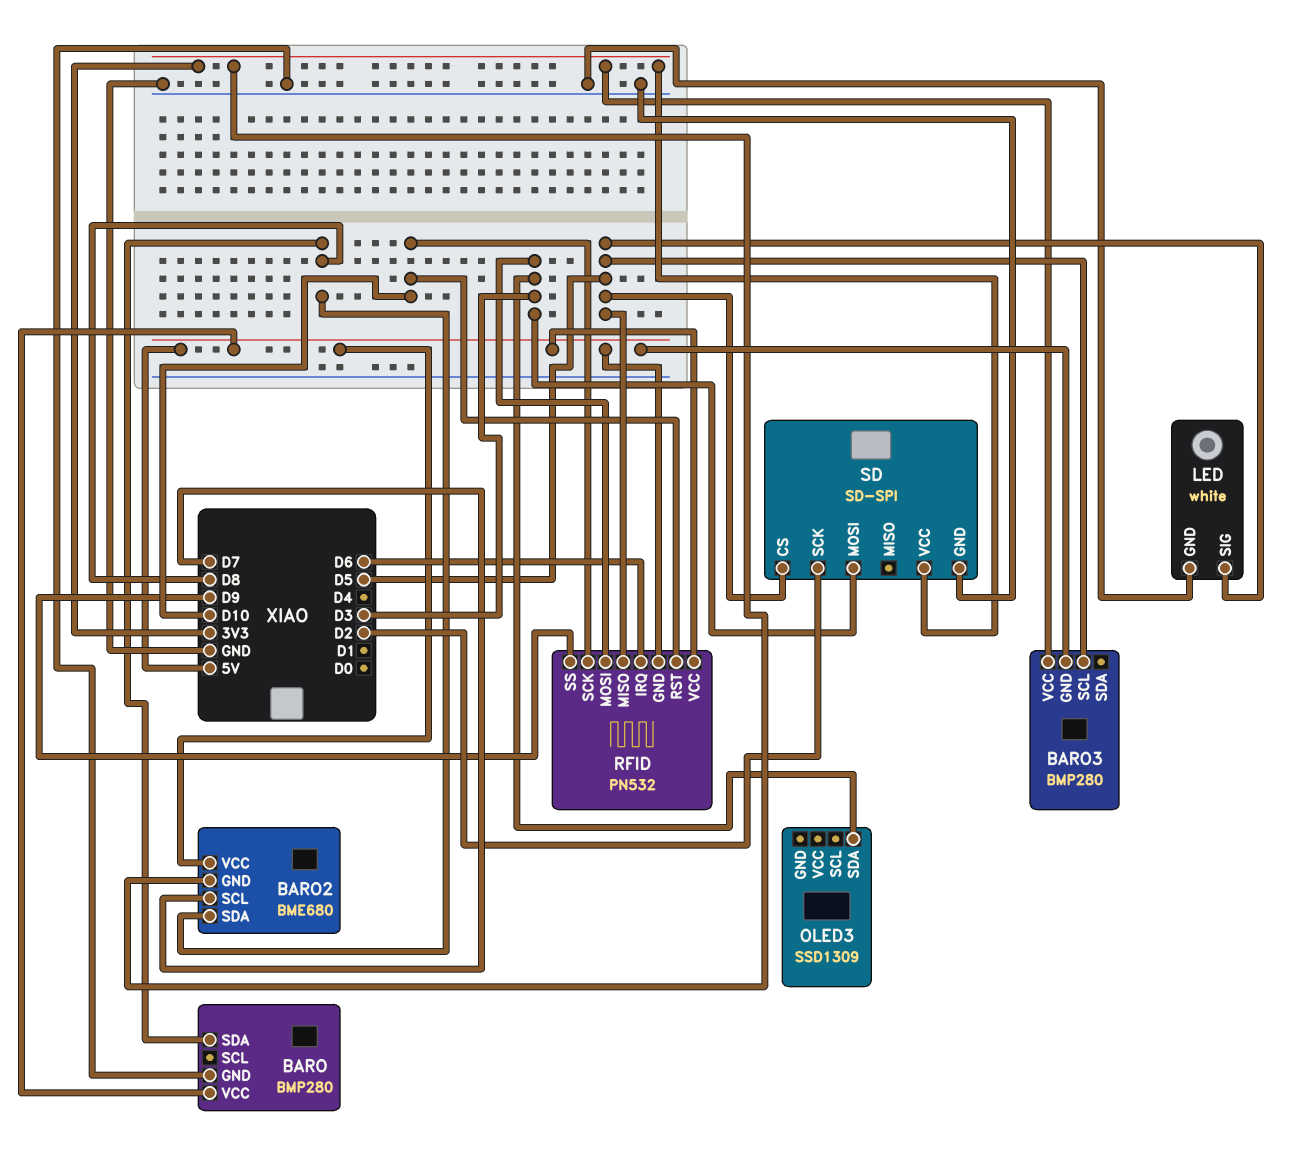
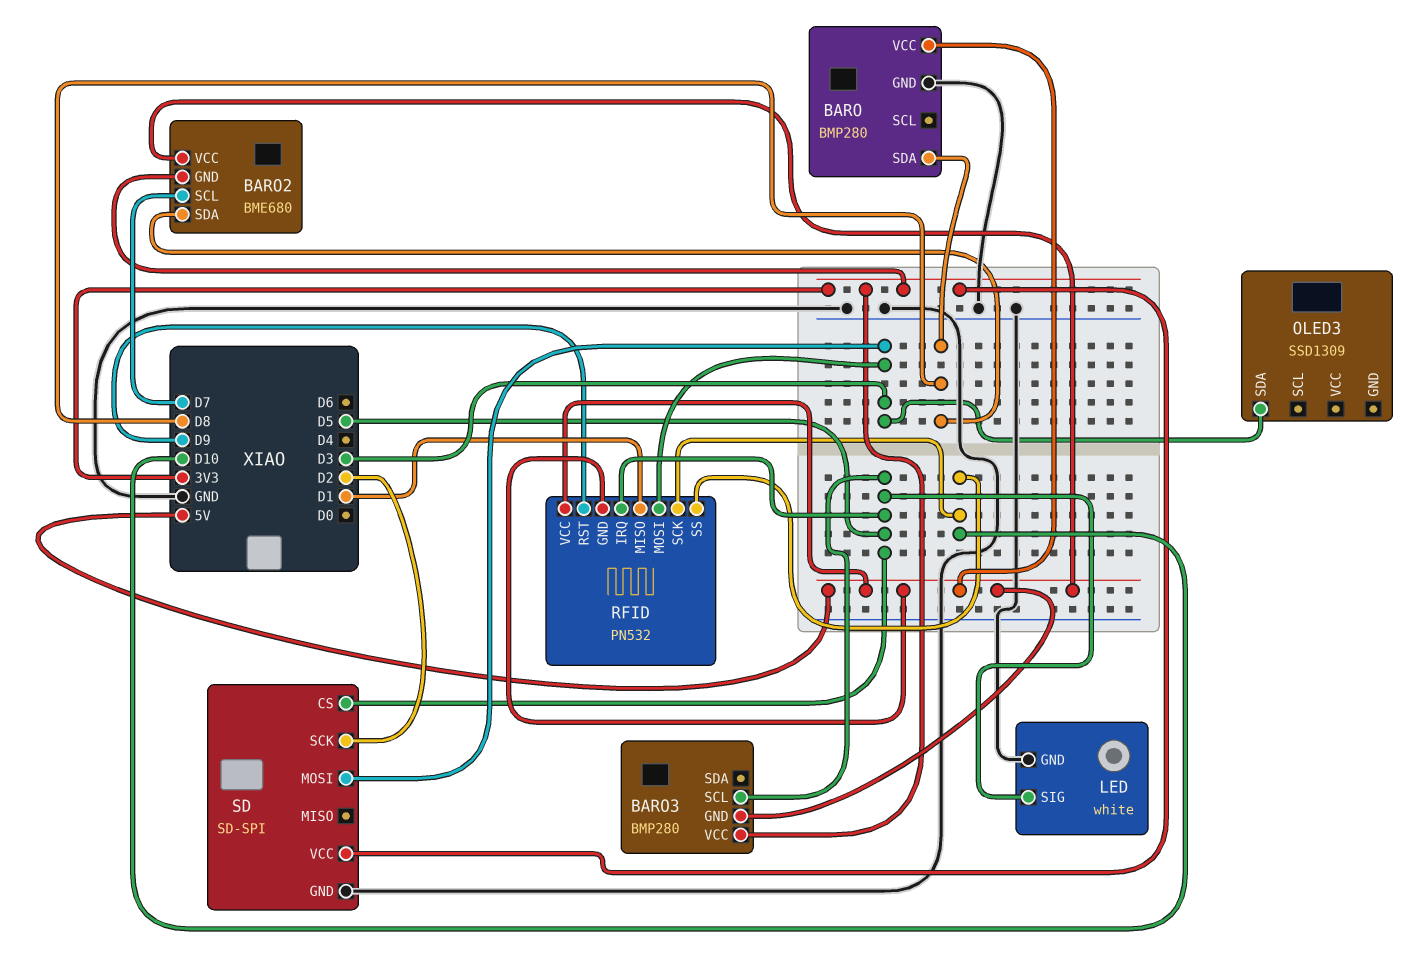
RFID pin IRQ: D6 -> D5
RFID pin MISO: D5 -> D1
RFID pin RST: D10 -> D9
RFID pin SS: D9 -> D10

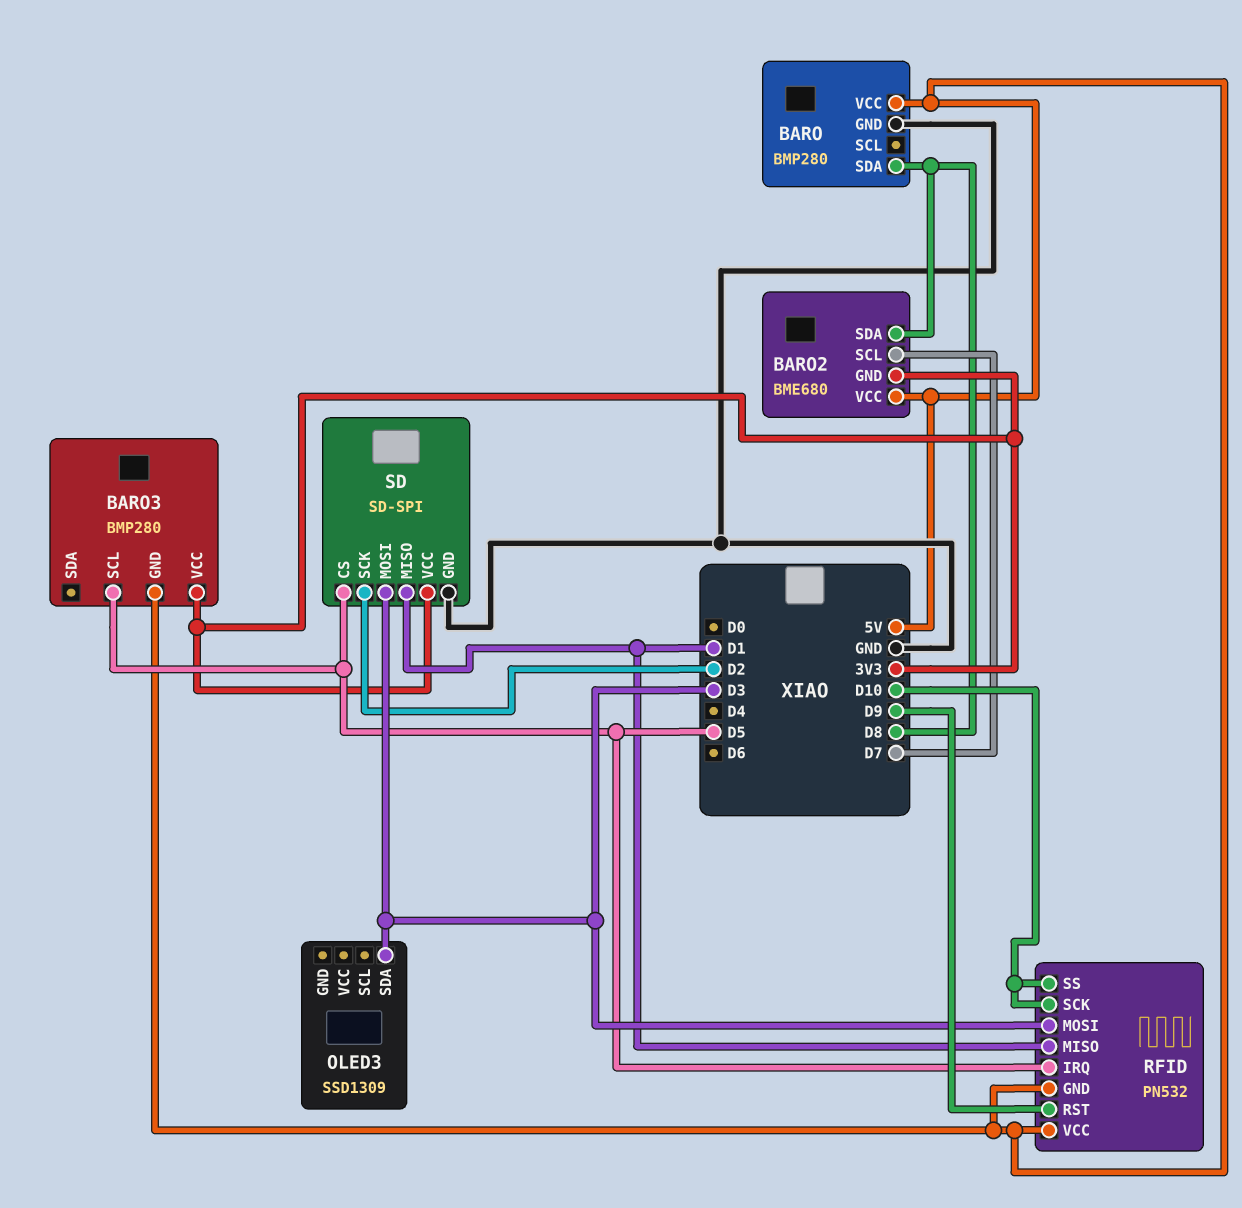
LED: white -> none
LED pin GND: GND -> none
LED pin SIG: D5 -> none
SD pin MISO: none -> D1

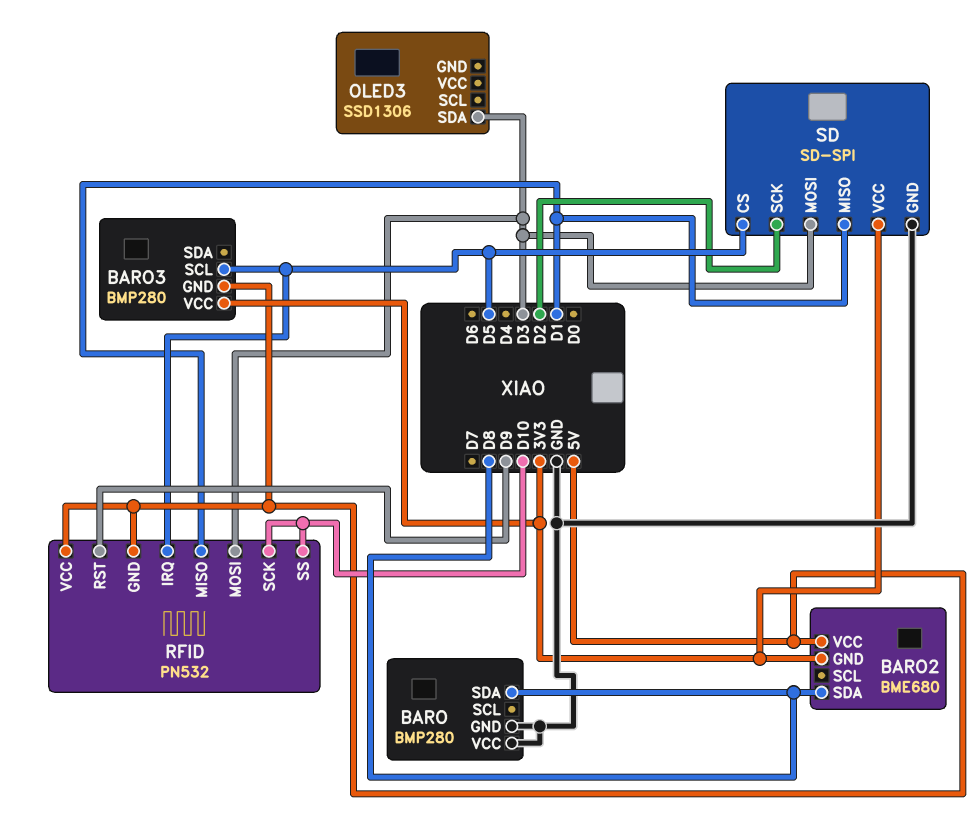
BARO pin VCC: 5V -> GND
BARO2 pin SCL: D7 -> none
OLED3: SSD1309 -> SSD1306

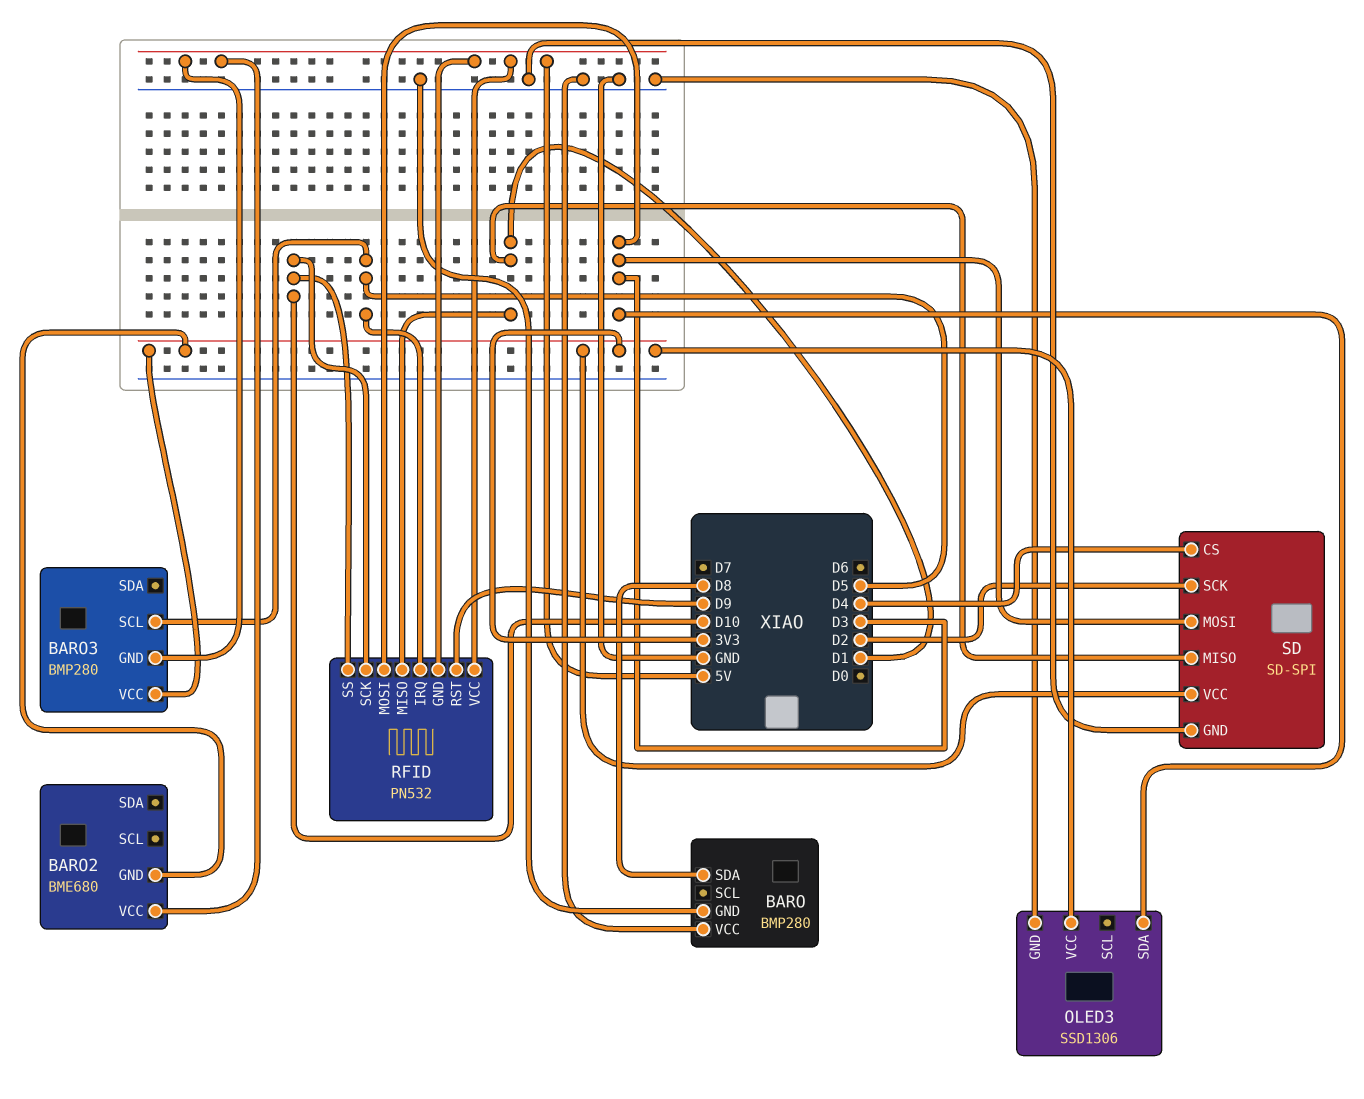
BARO2 pin SDA: D8 -> none
OLED3 pin GND: none -> GND
OLED3 pin VCC: none -> 3V3
SD pin CS: D5 -> D4

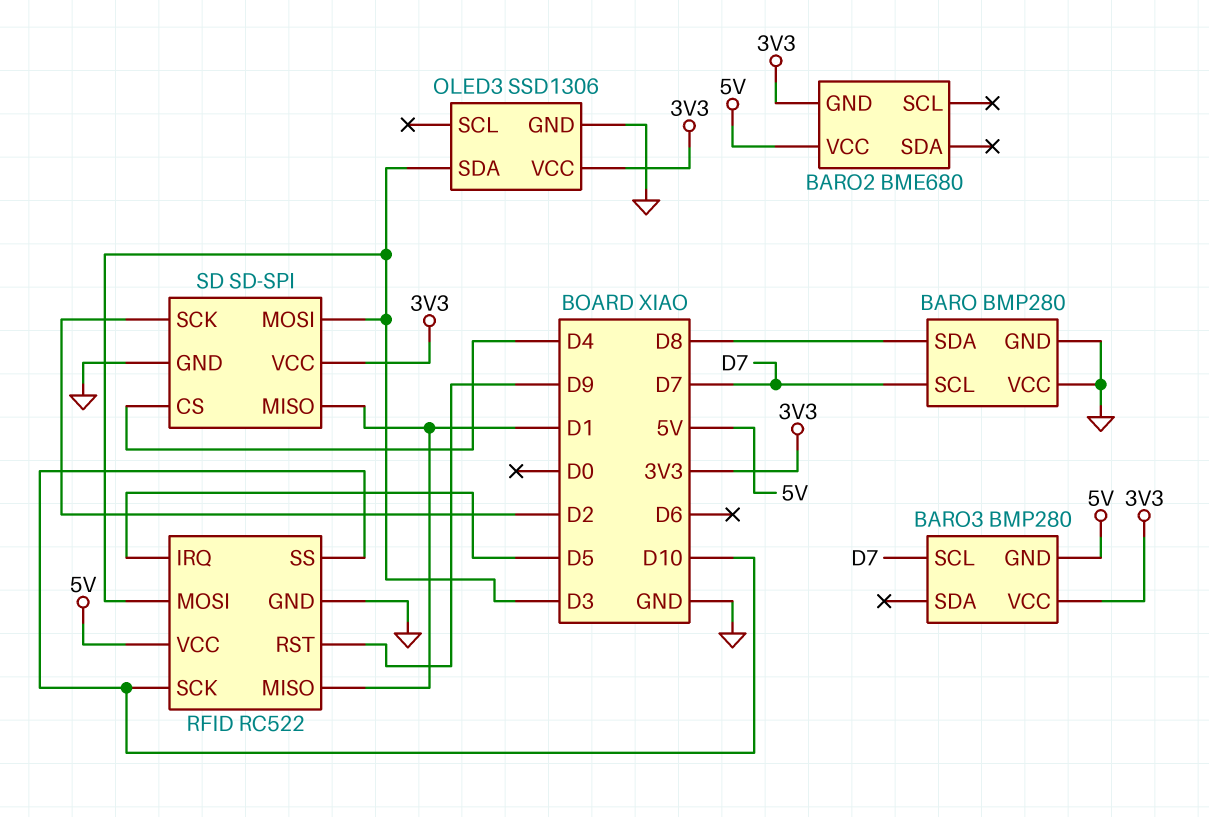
BARO pin SCL: none -> D7
BARO3 pin SCL: D5 -> D7
RFID: PN532 -> RC522
RFID pin GND: 5V -> GND

